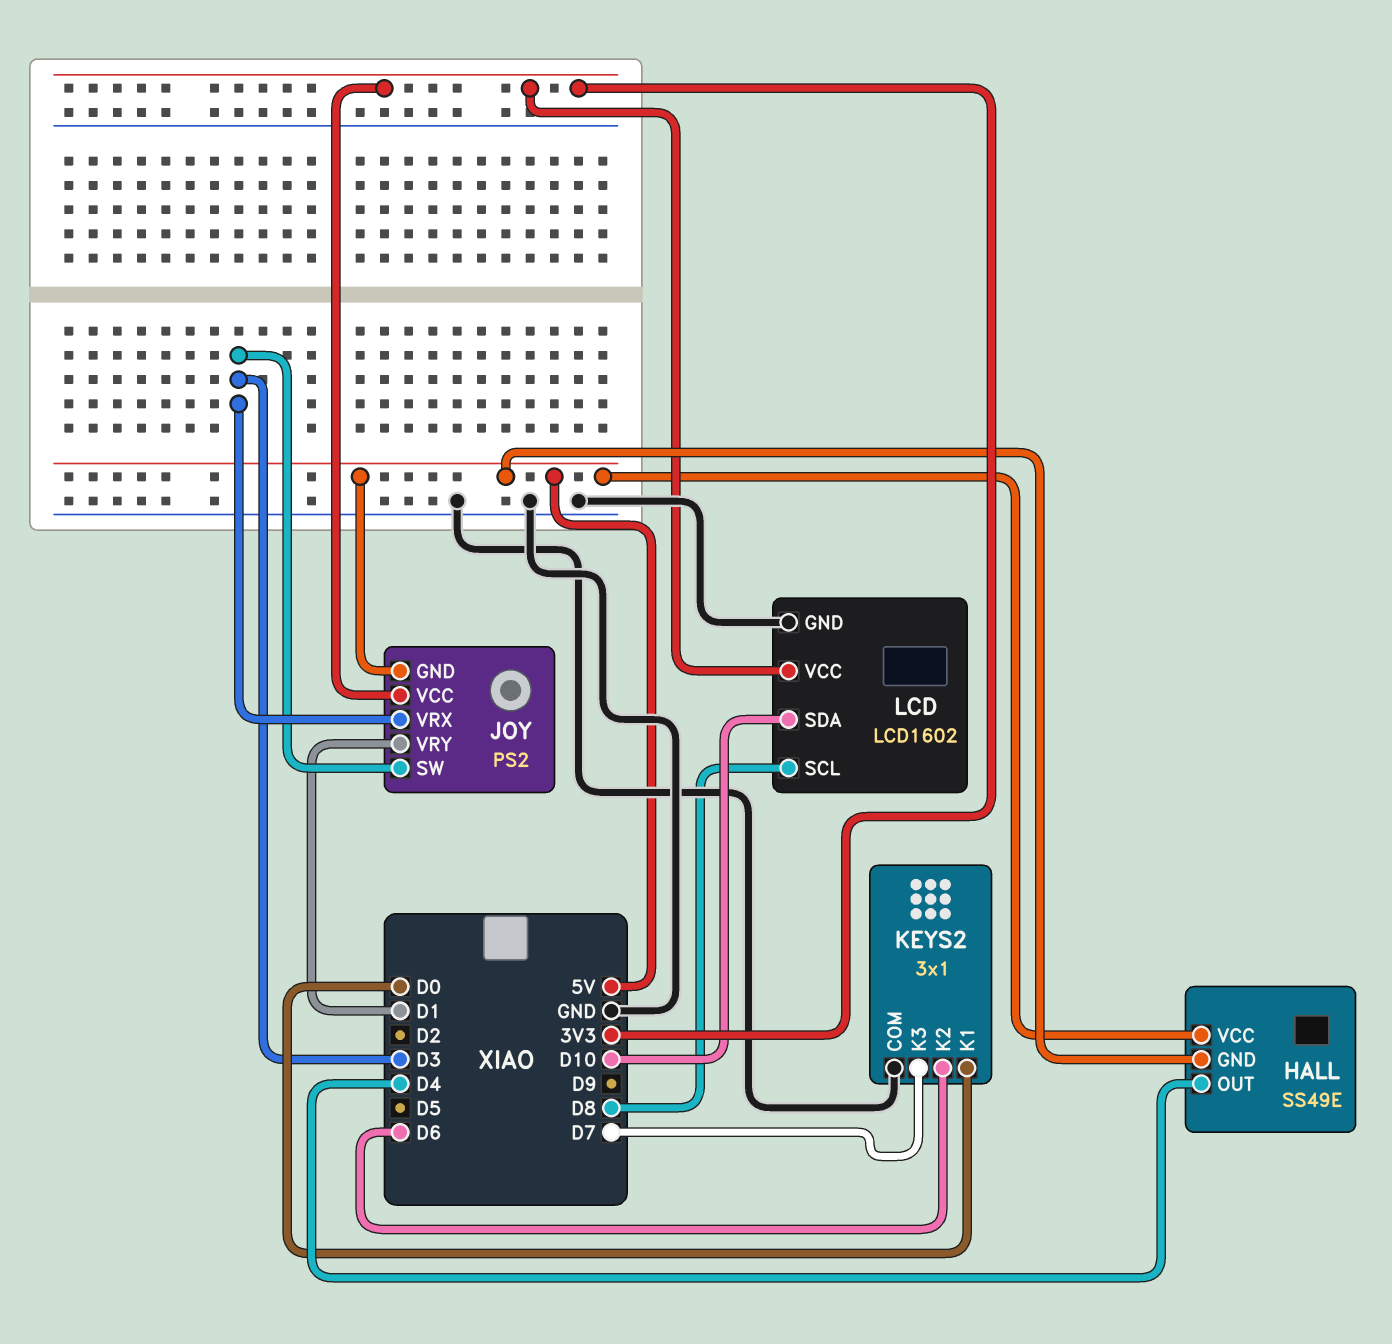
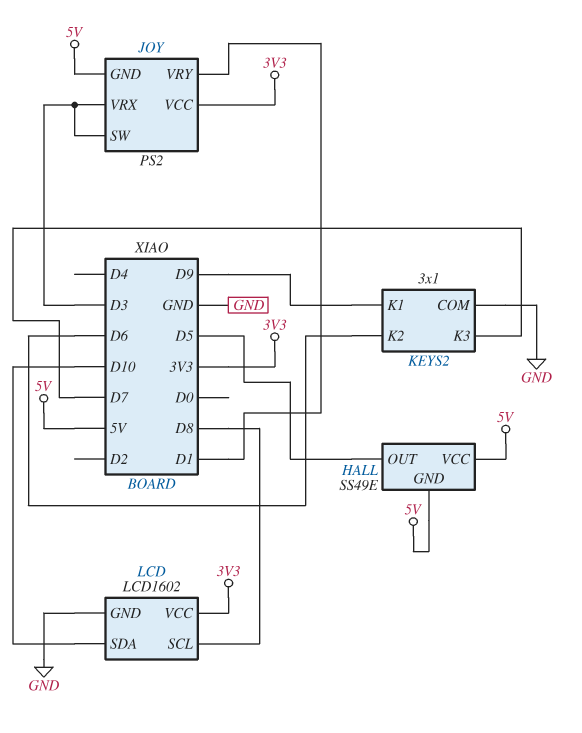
HALL pin OUT: D4 -> D5
KEYS2 pin K1: D0 -> D9

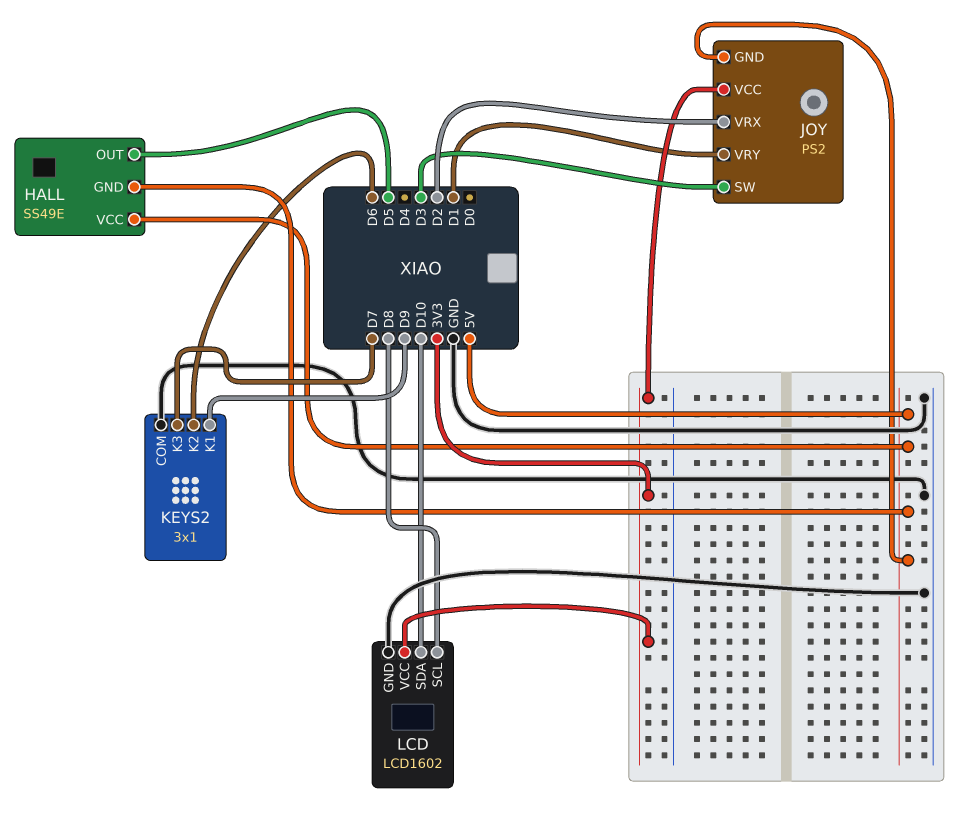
JOY pin VRX: D3 -> D2

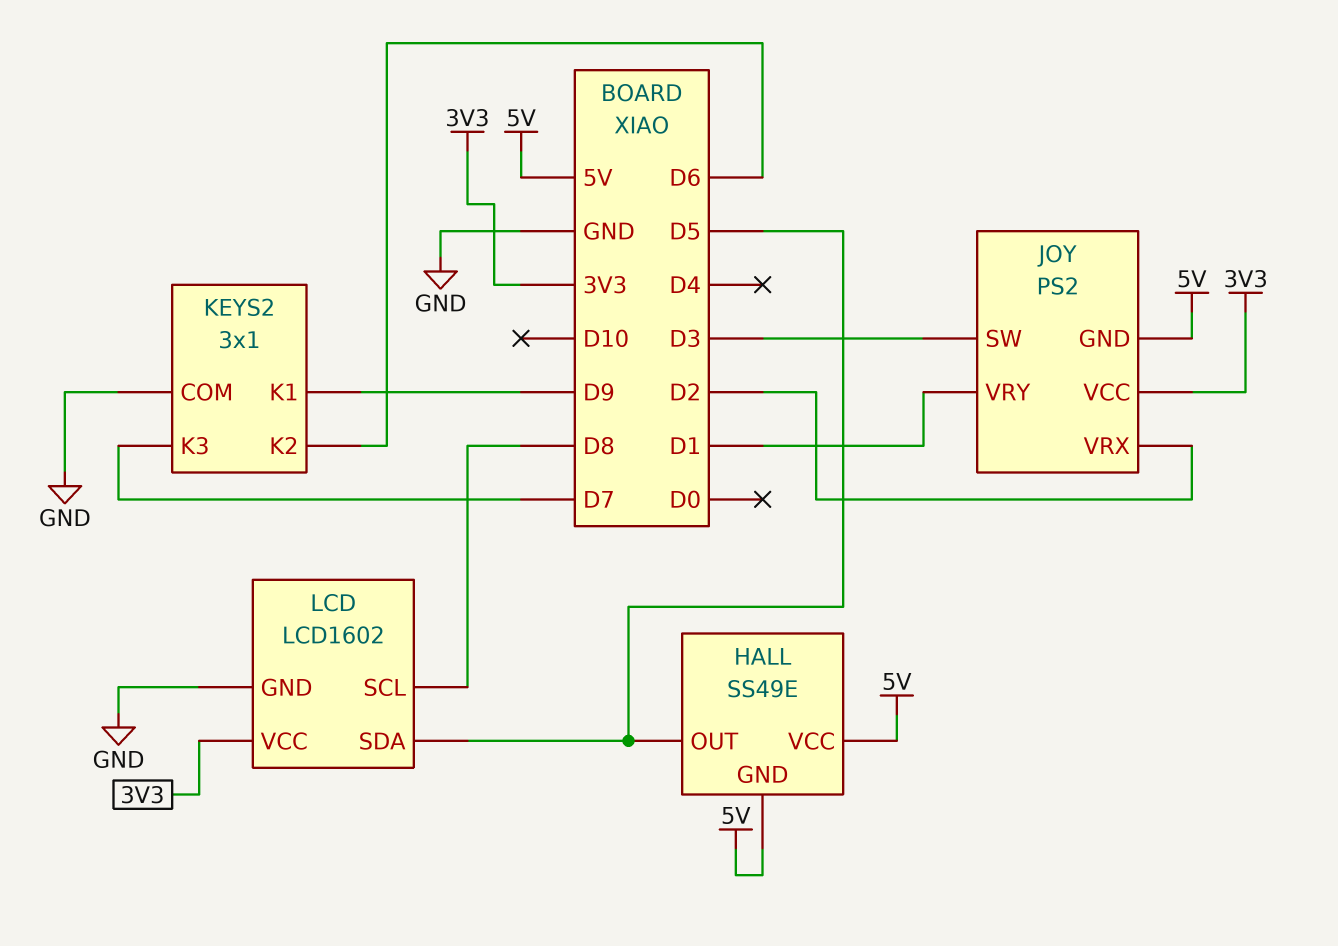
LCD pin SDA: D10 -> D5

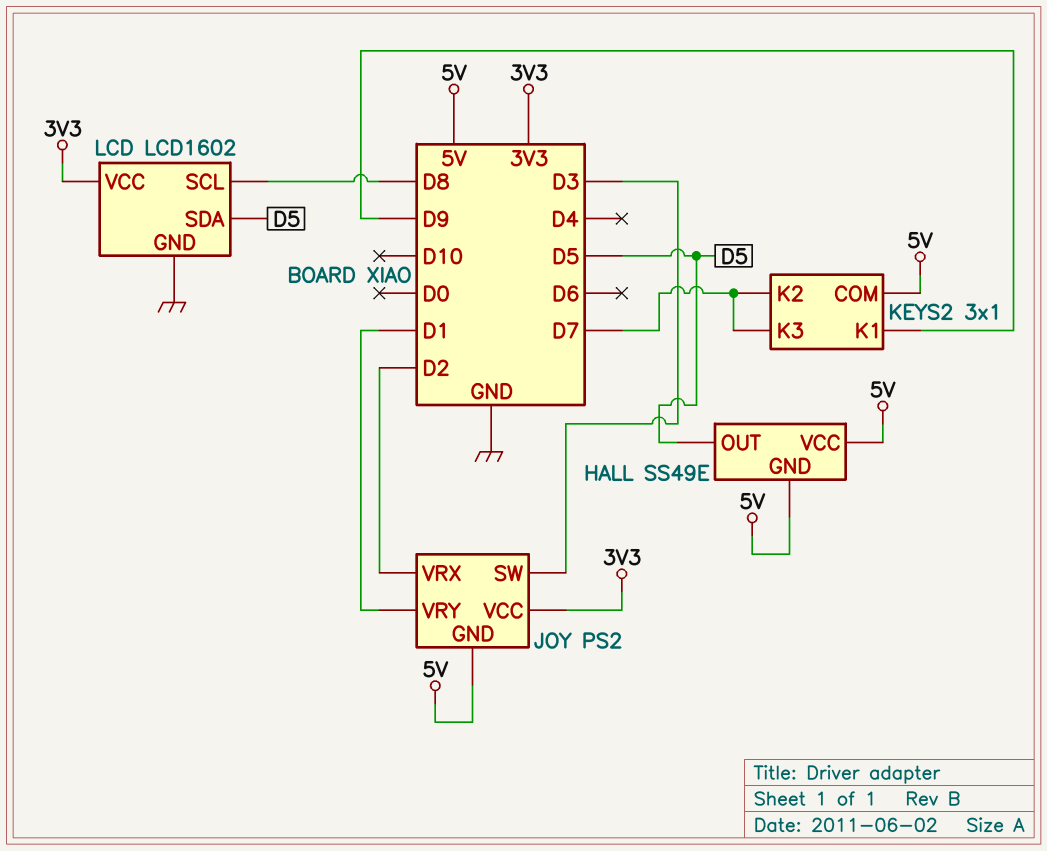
KEYS2 pin COM: GND -> 5V
KEYS2 pin K2: D6 -> D7

